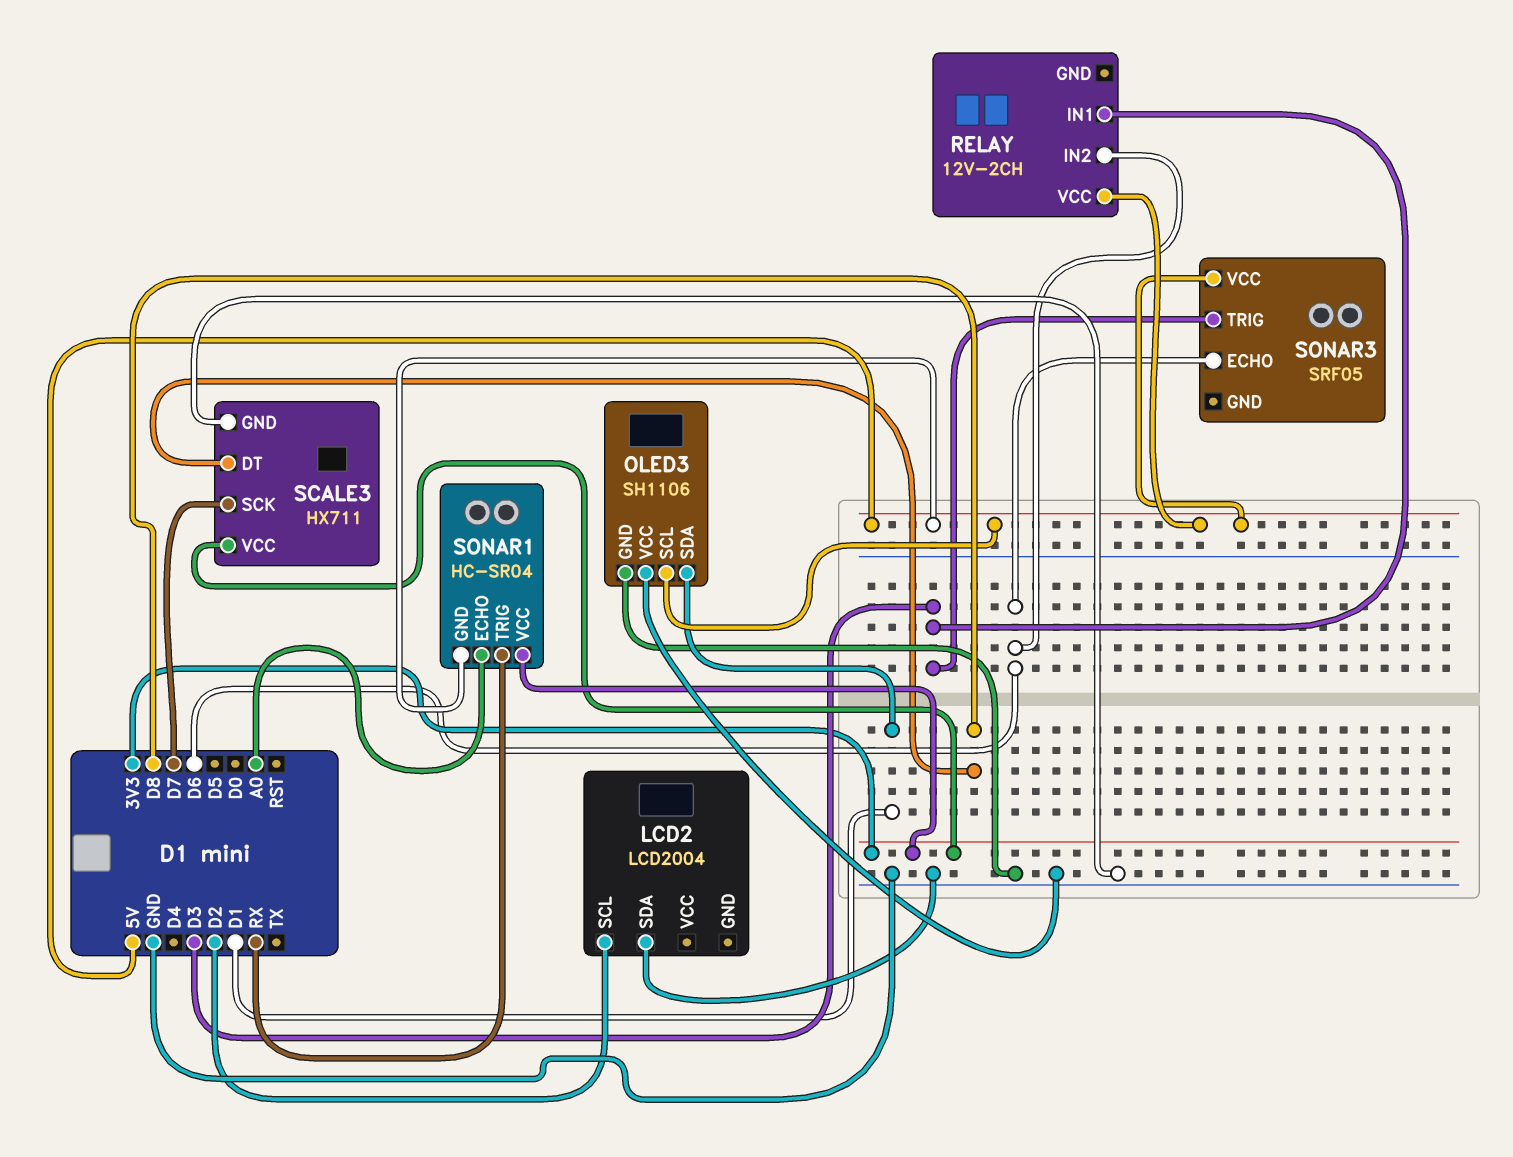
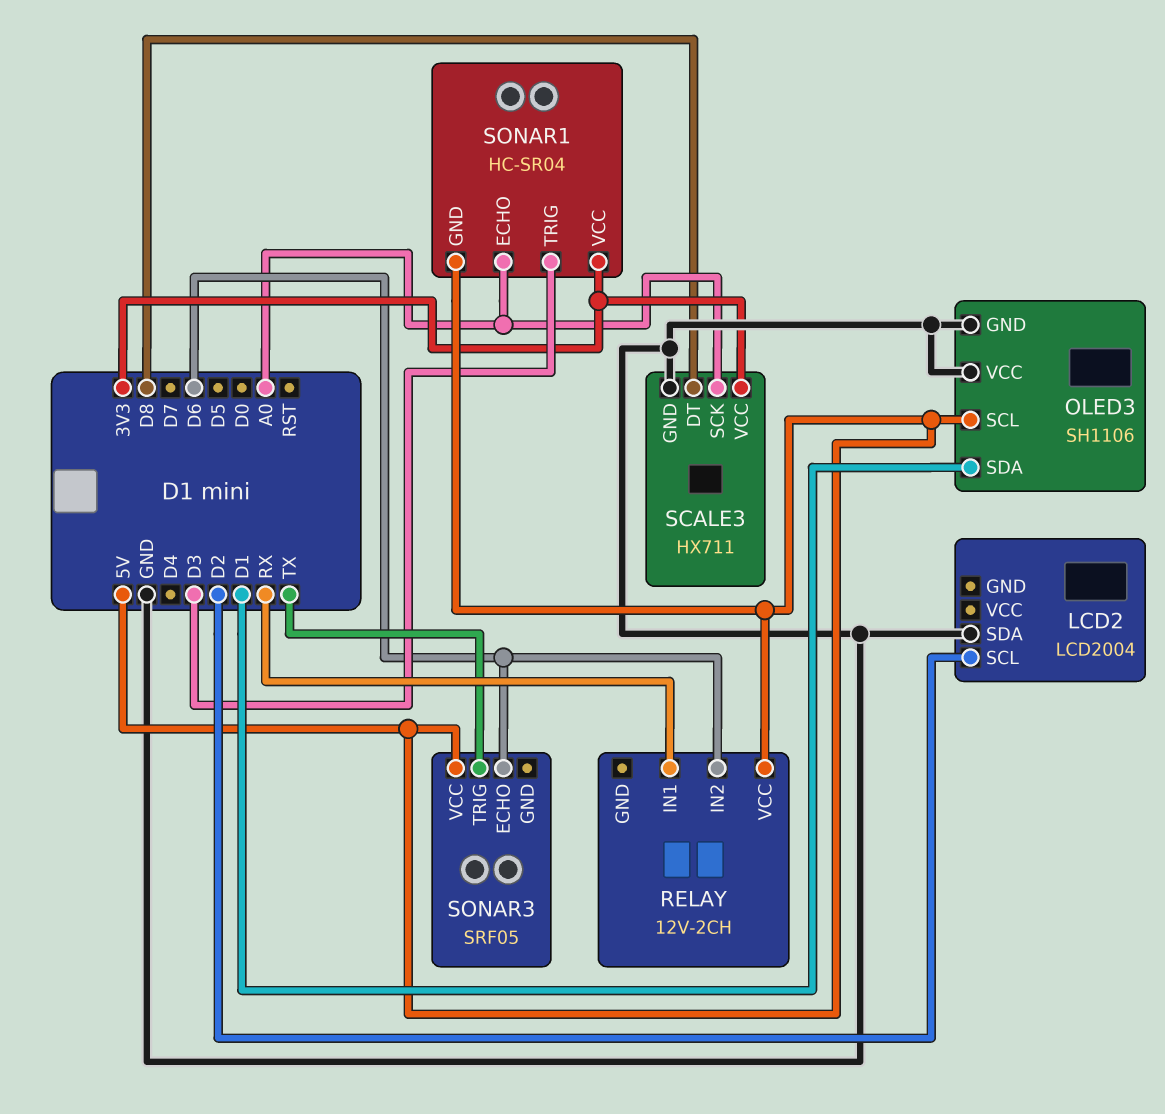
RELAY pin IN1: D3 -> RX
SCALE3 pin SCK: D7 -> A0
SONAR1 pin TRIG: RX -> D3
SONAR3 pin TRIG: D3 -> TX

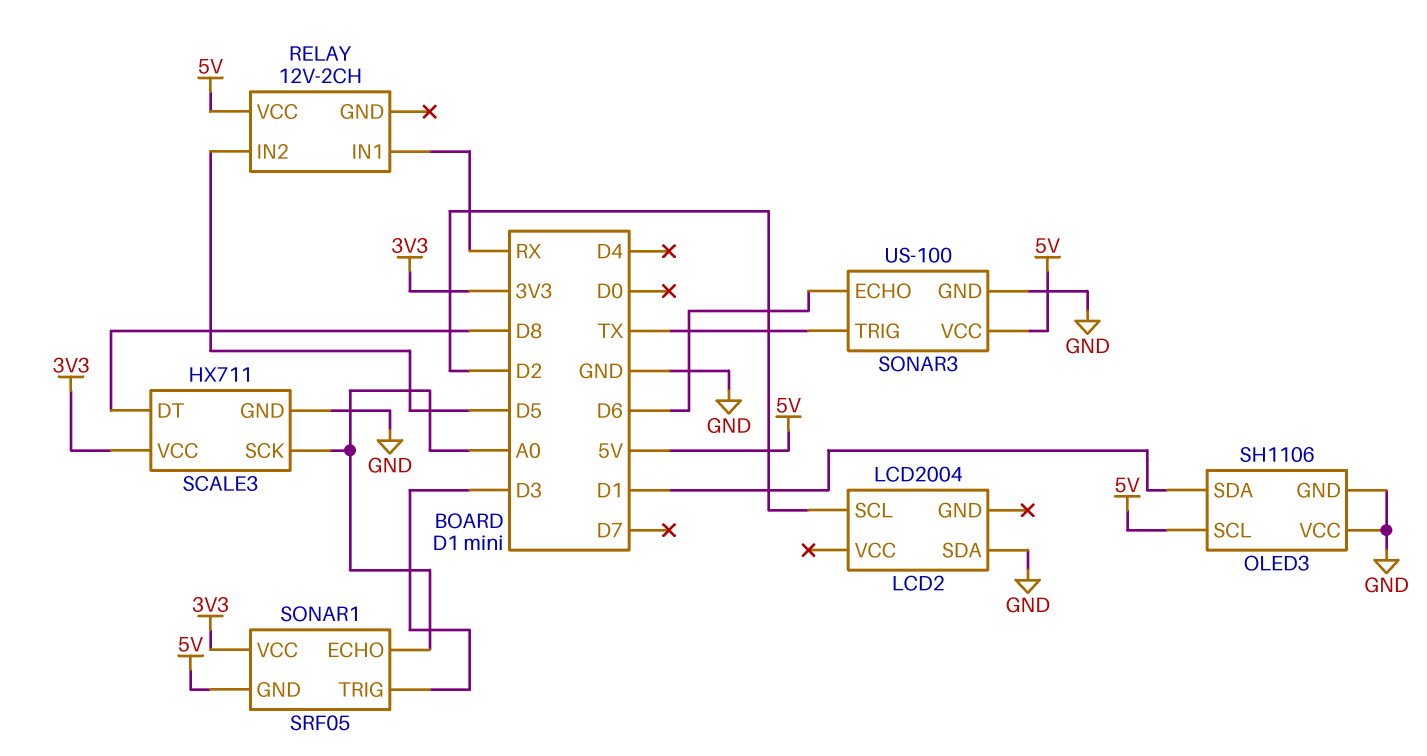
RELAY pin IN2: D6 -> D5
SONAR1: HC-SR04 -> SRF05
SONAR3: SRF05 -> US-100
SONAR3 pin GND: none -> GND

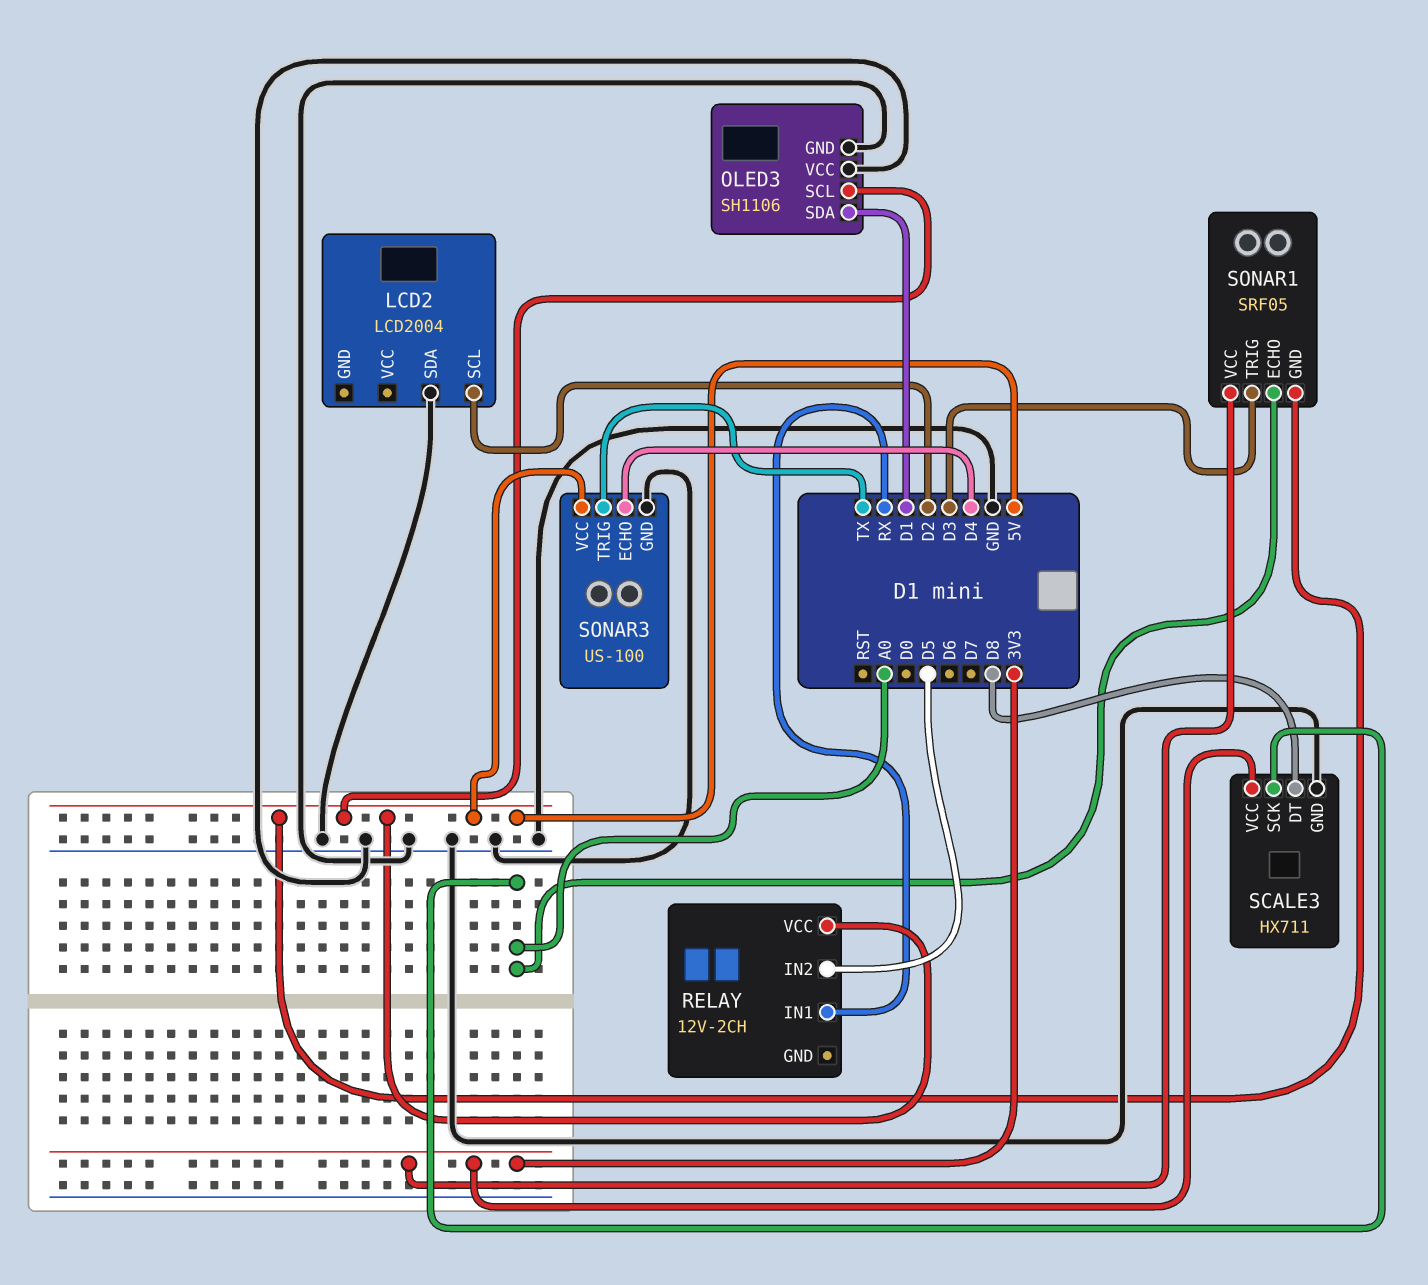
SONAR3 pin ECHO: D6 -> D4

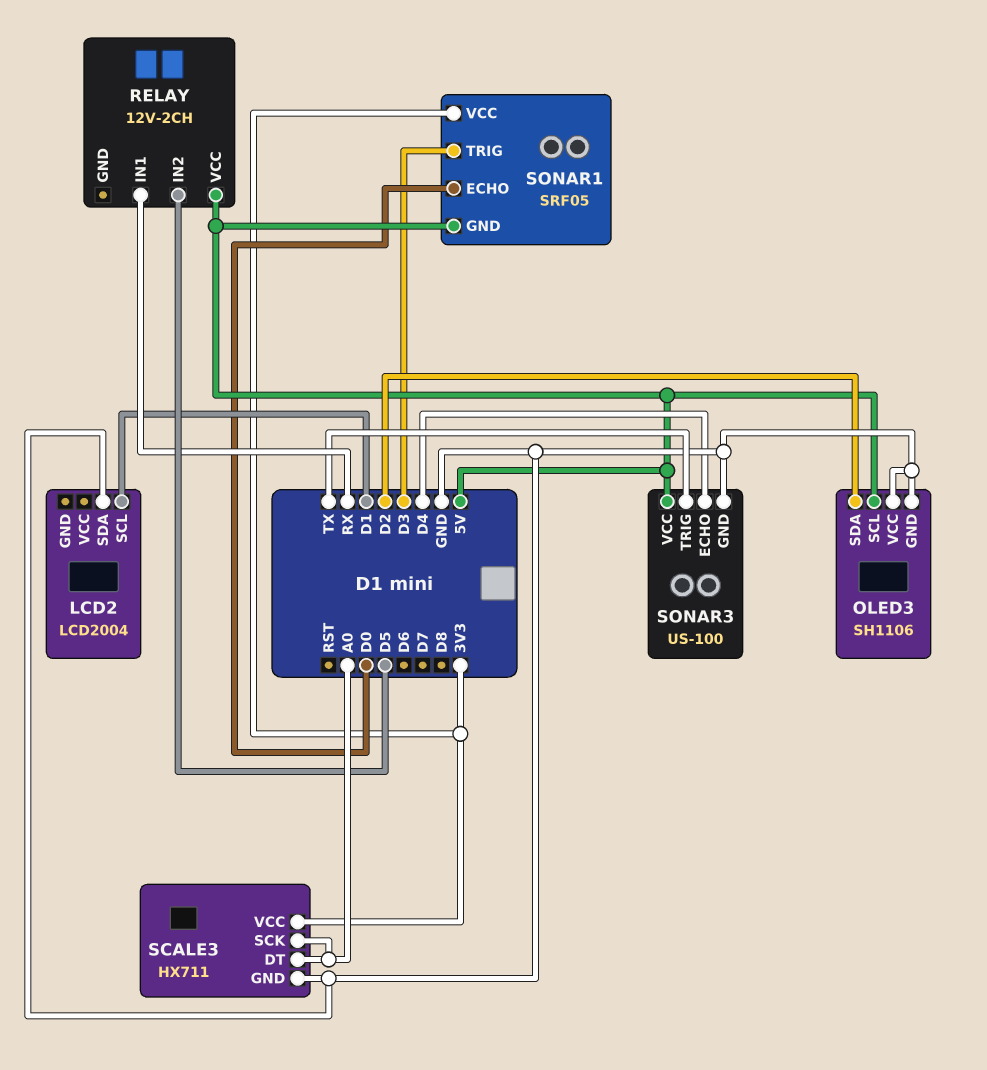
LCD2 pin SCL: D2 -> D1
OLED3 pin SDA: D1 -> D2
SCALE3 pin DT: D8 -> A0
SONAR1 pin ECHO: A0 -> D0

